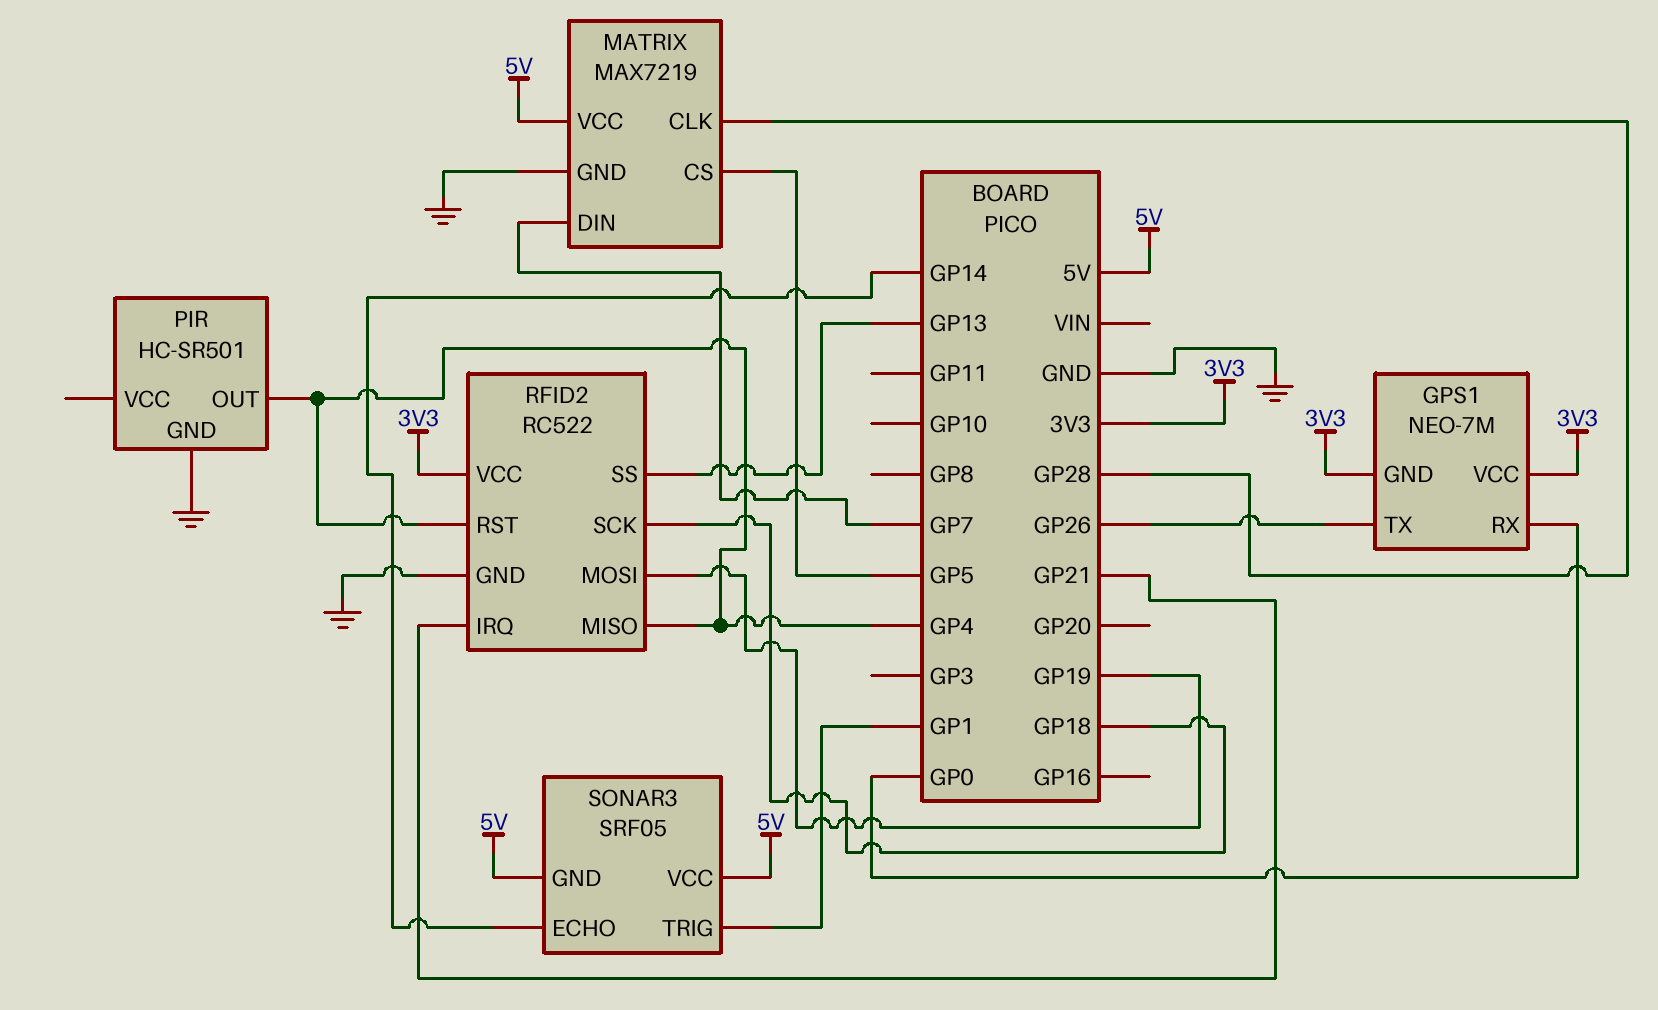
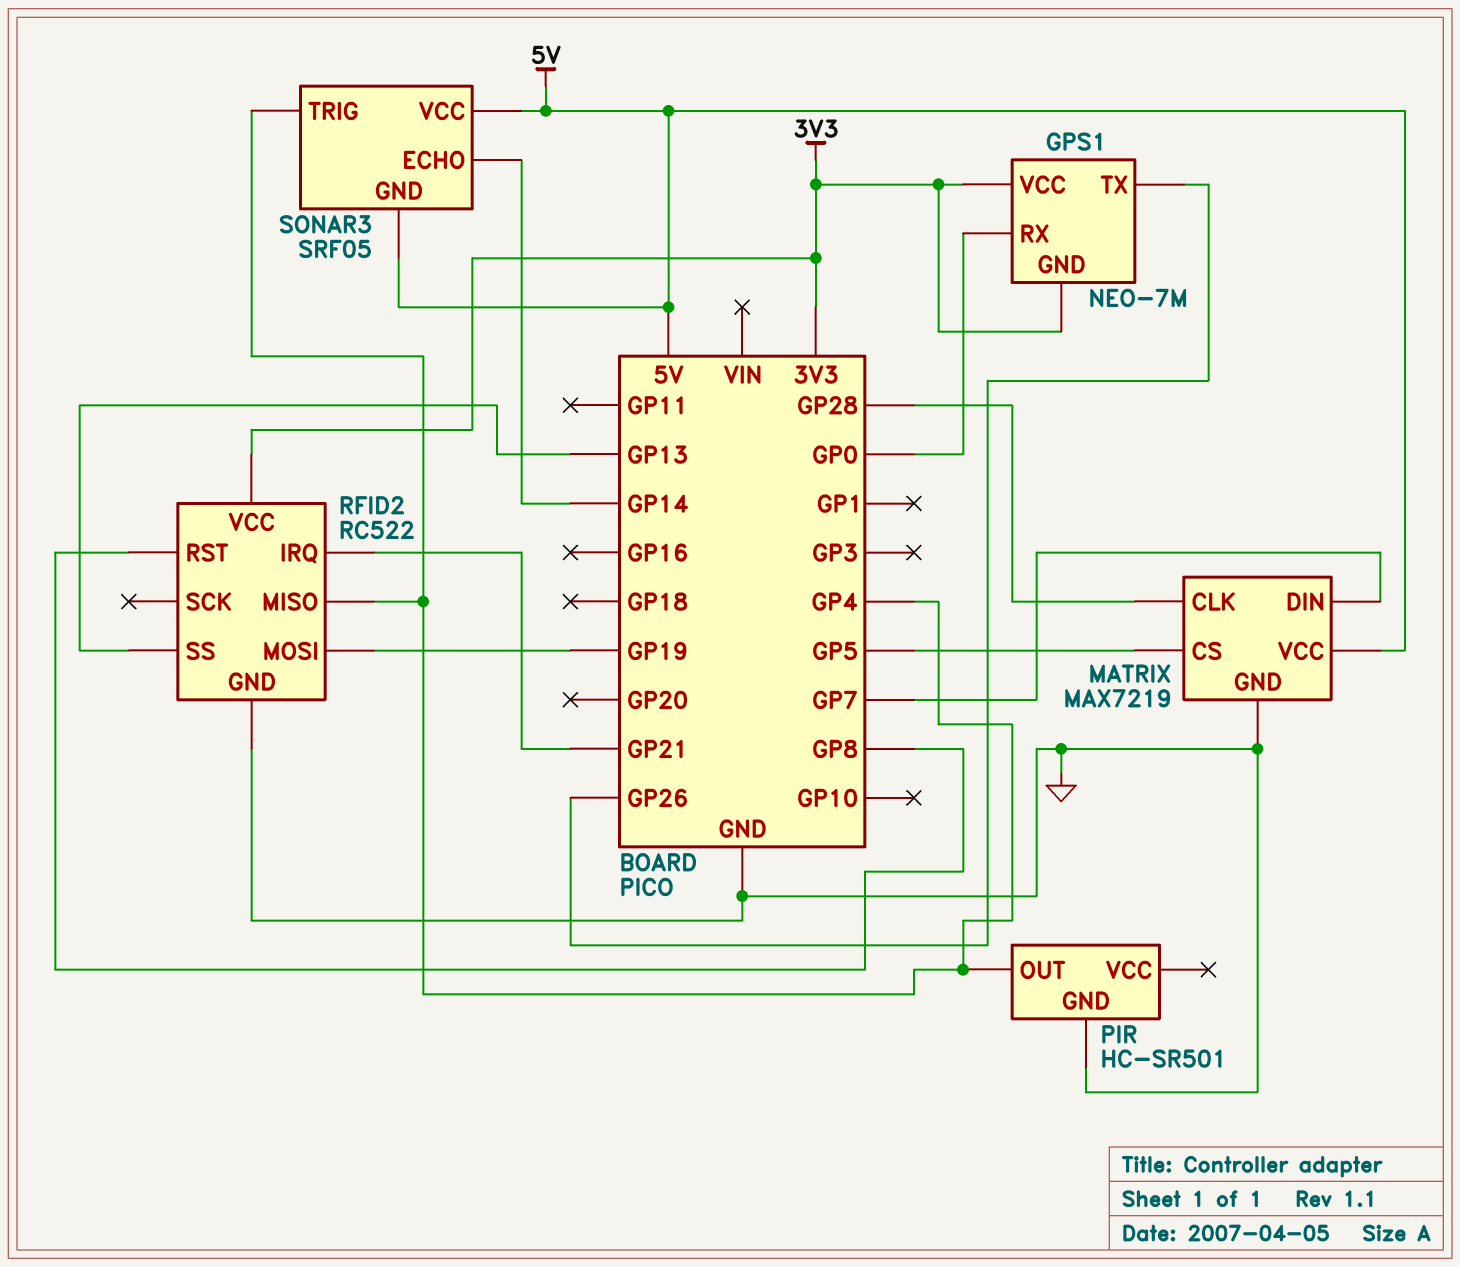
RFID2 pin RST: GP4 -> GP8
RFID2 pin SCK: GP18 -> none
SONAR3 pin TRIG: GP1 -> GP4

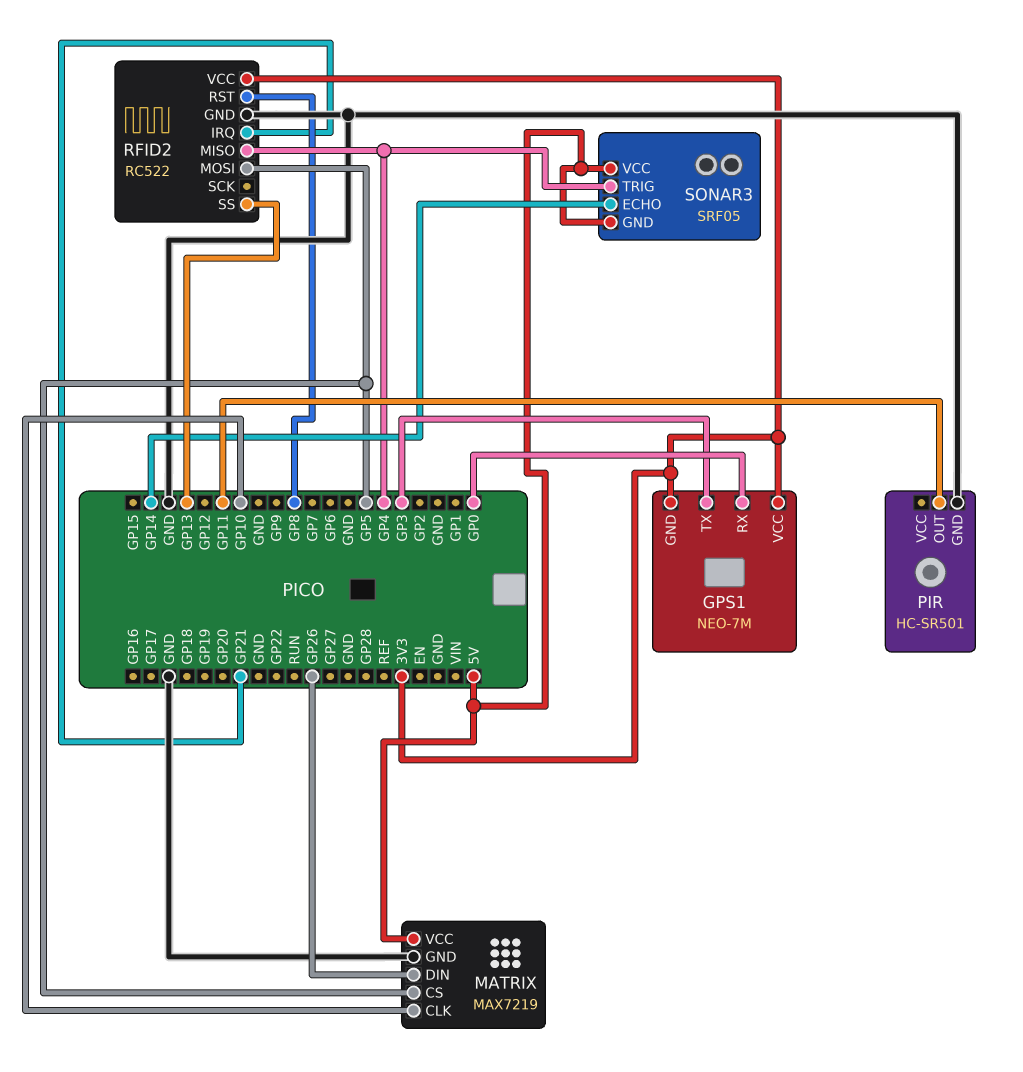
GPS1 pin TX: GP26 -> GP3
MATRIX pin CLK: GP28 -> GP10
MATRIX pin DIN: GP7 -> GP26
PIR pin OUT: GP4 -> GP11
RFID2 pin MOSI: GP19 -> GP5

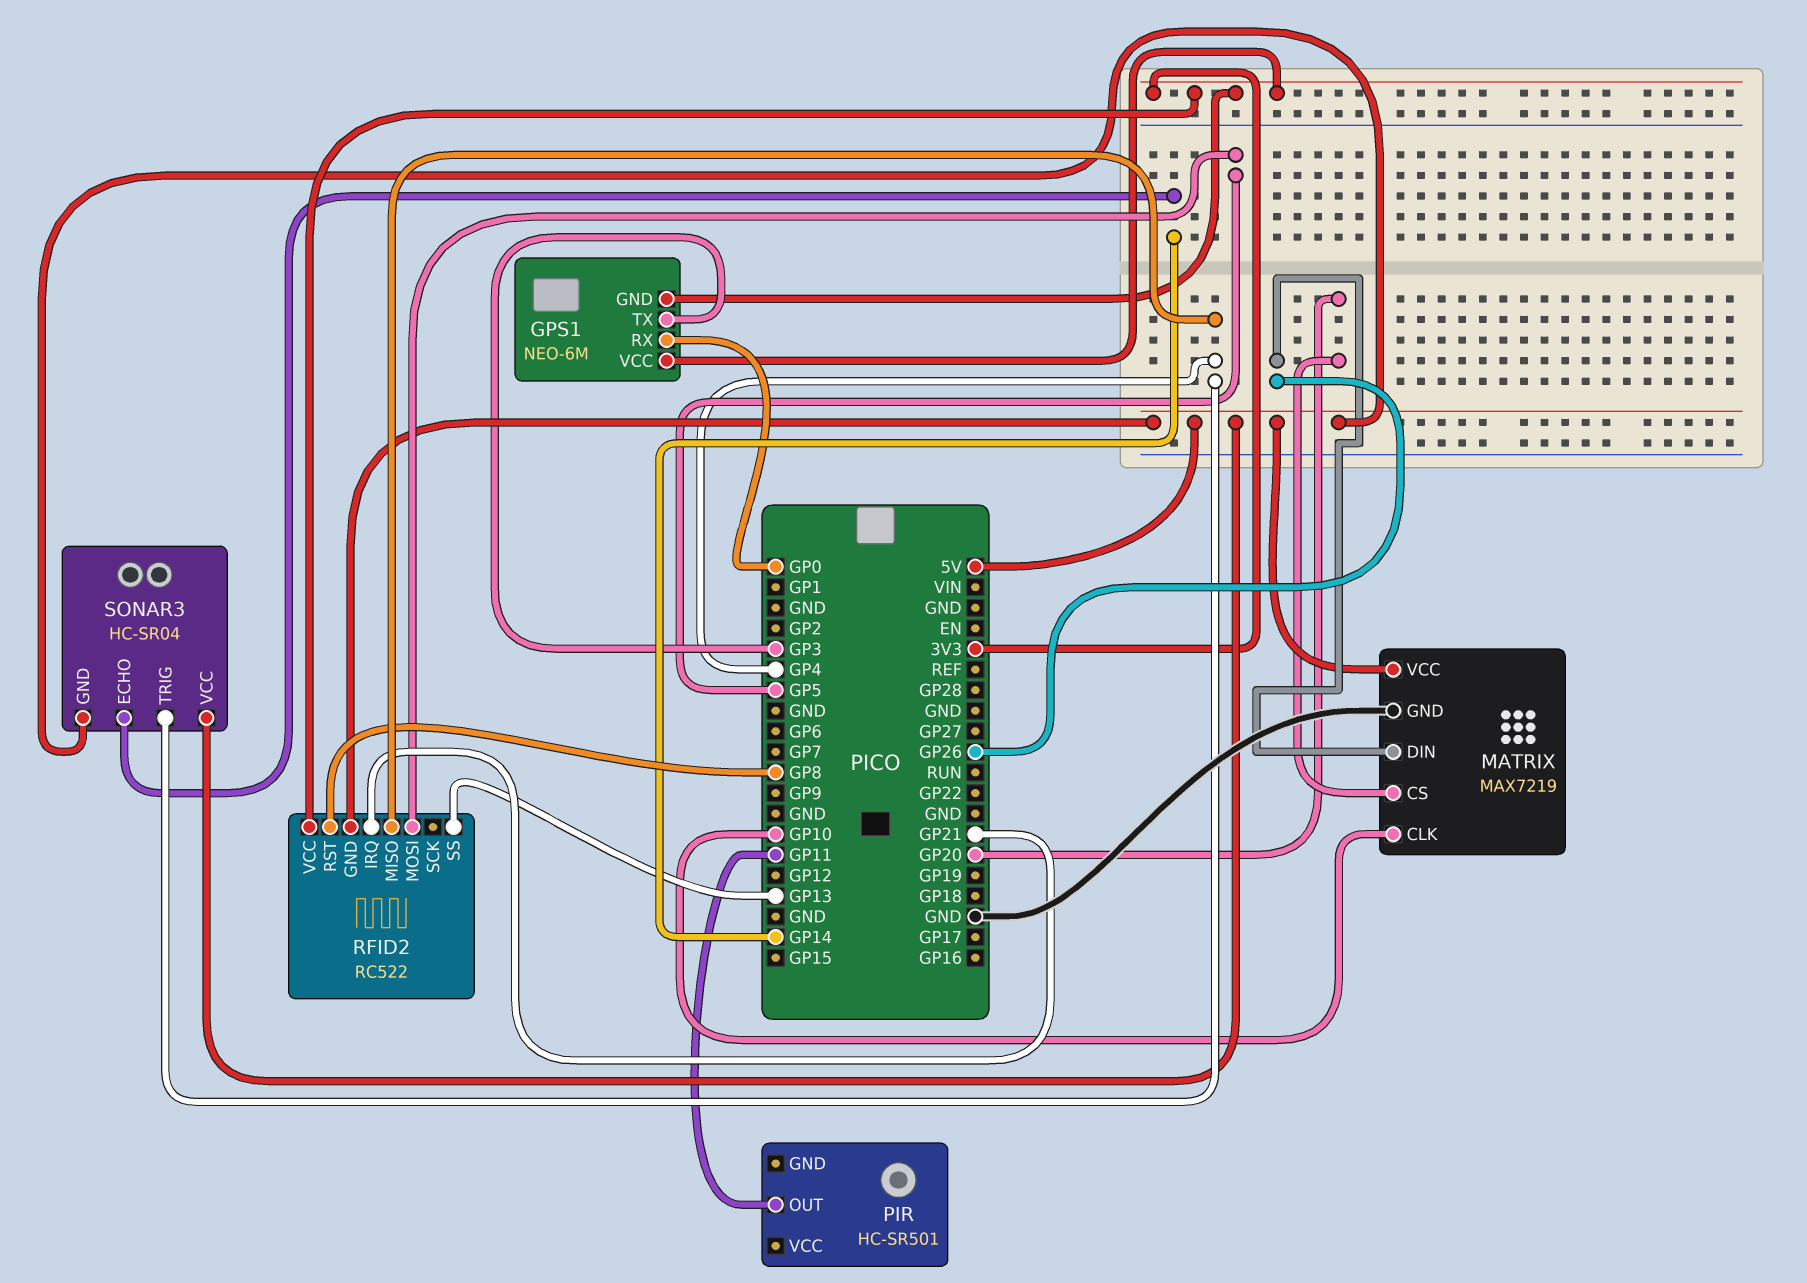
GPS1: NEO-7M -> NEO-6M
MATRIX pin CS: GP5 -> GP20
PIR pin GND: GND -> none
RFID2 pin GND: GND -> 5V
SONAR3: SRF05 -> HC-SR04

